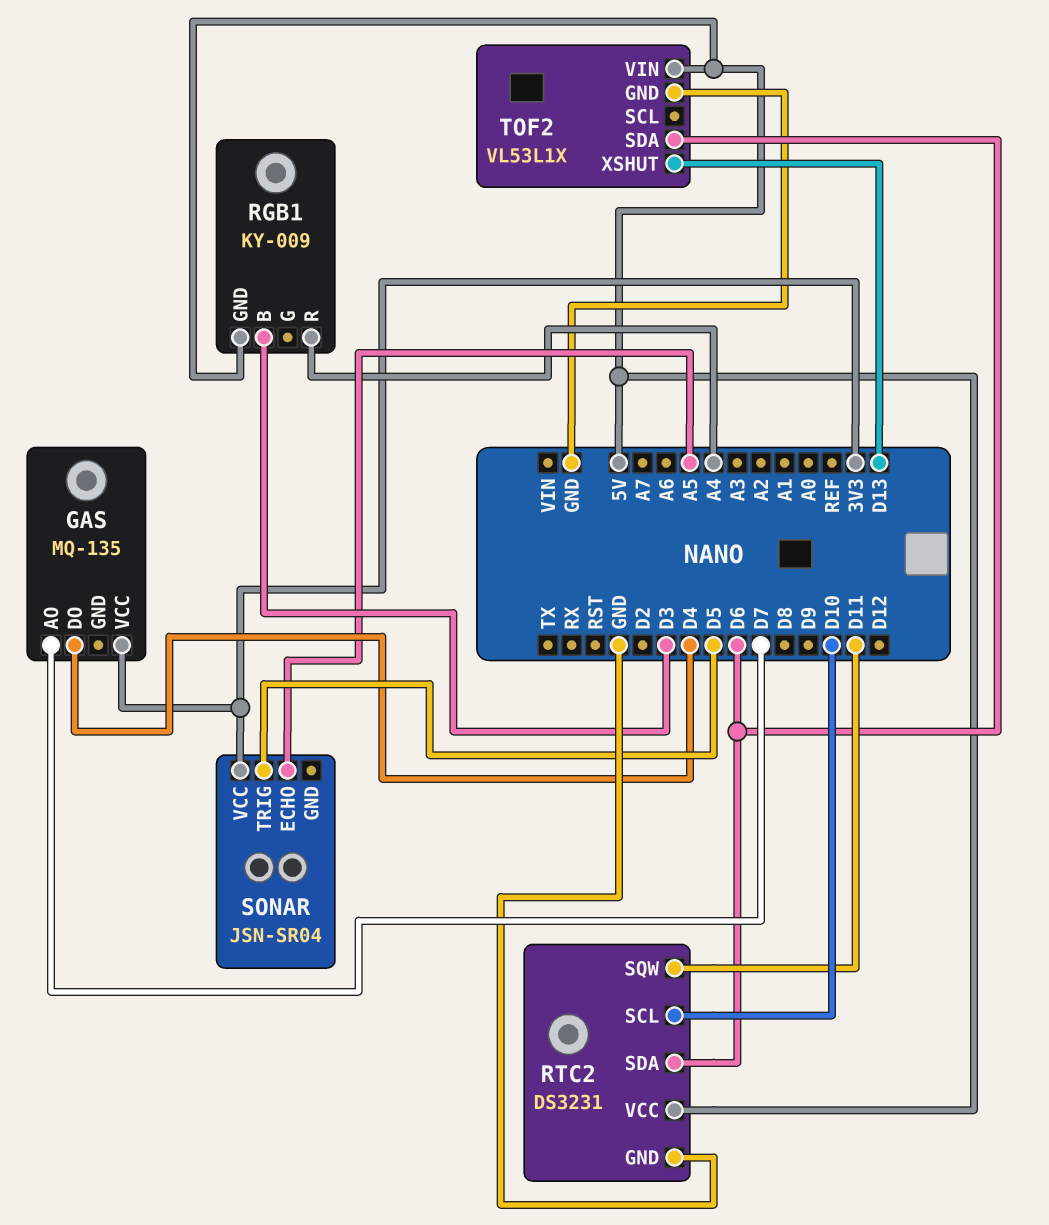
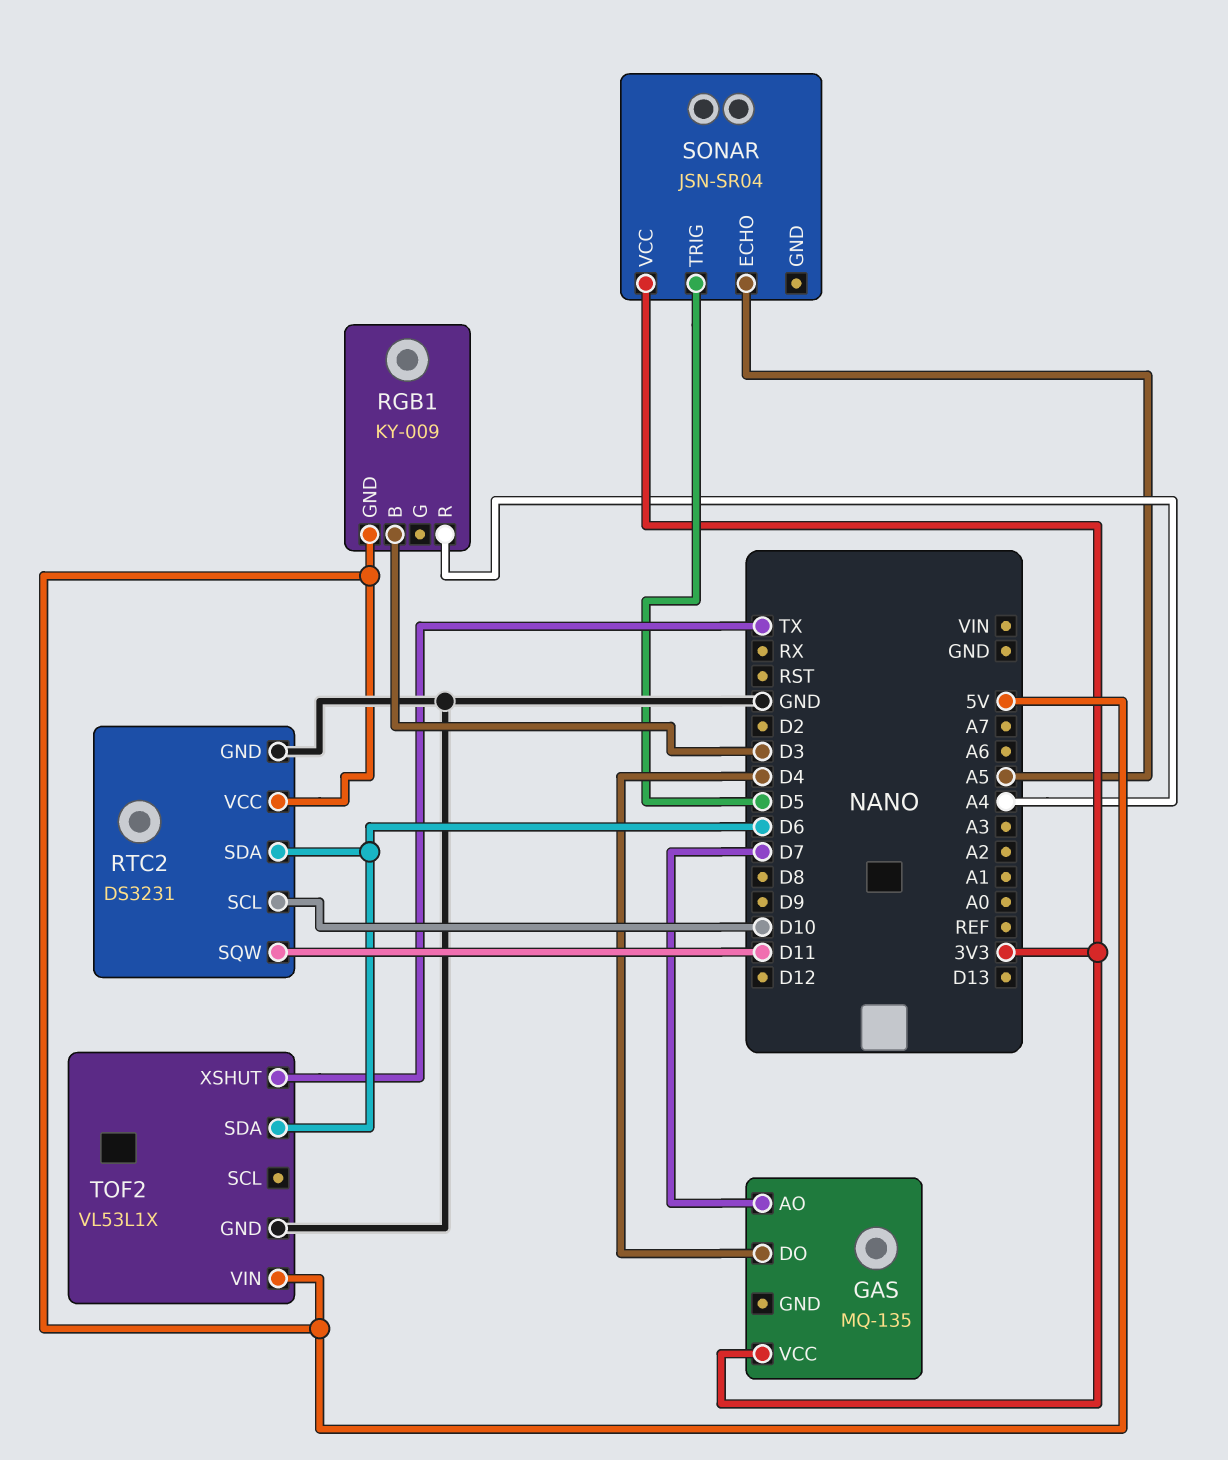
TOF2 pin XSHUT: D13 -> TX

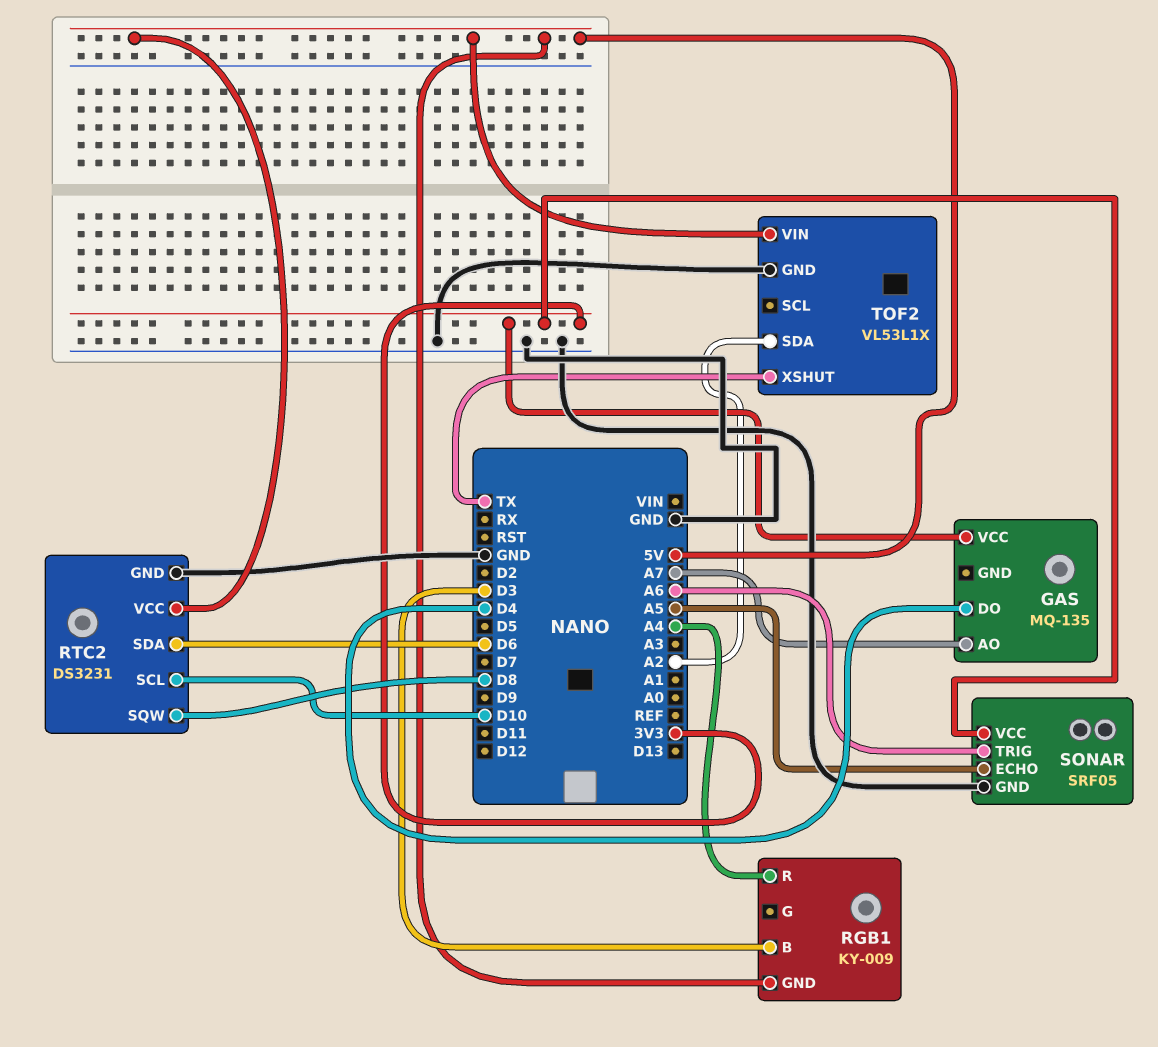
GAS pin AO: D7 -> A7
RTC2 pin SQW: D11 -> D8
SONAR: JSN-SR04 -> SRF05
SONAR pin GND: none -> GND
SONAR pin TRIG: D5 -> A6
TOF2 pin SDA: D6 -> A2

